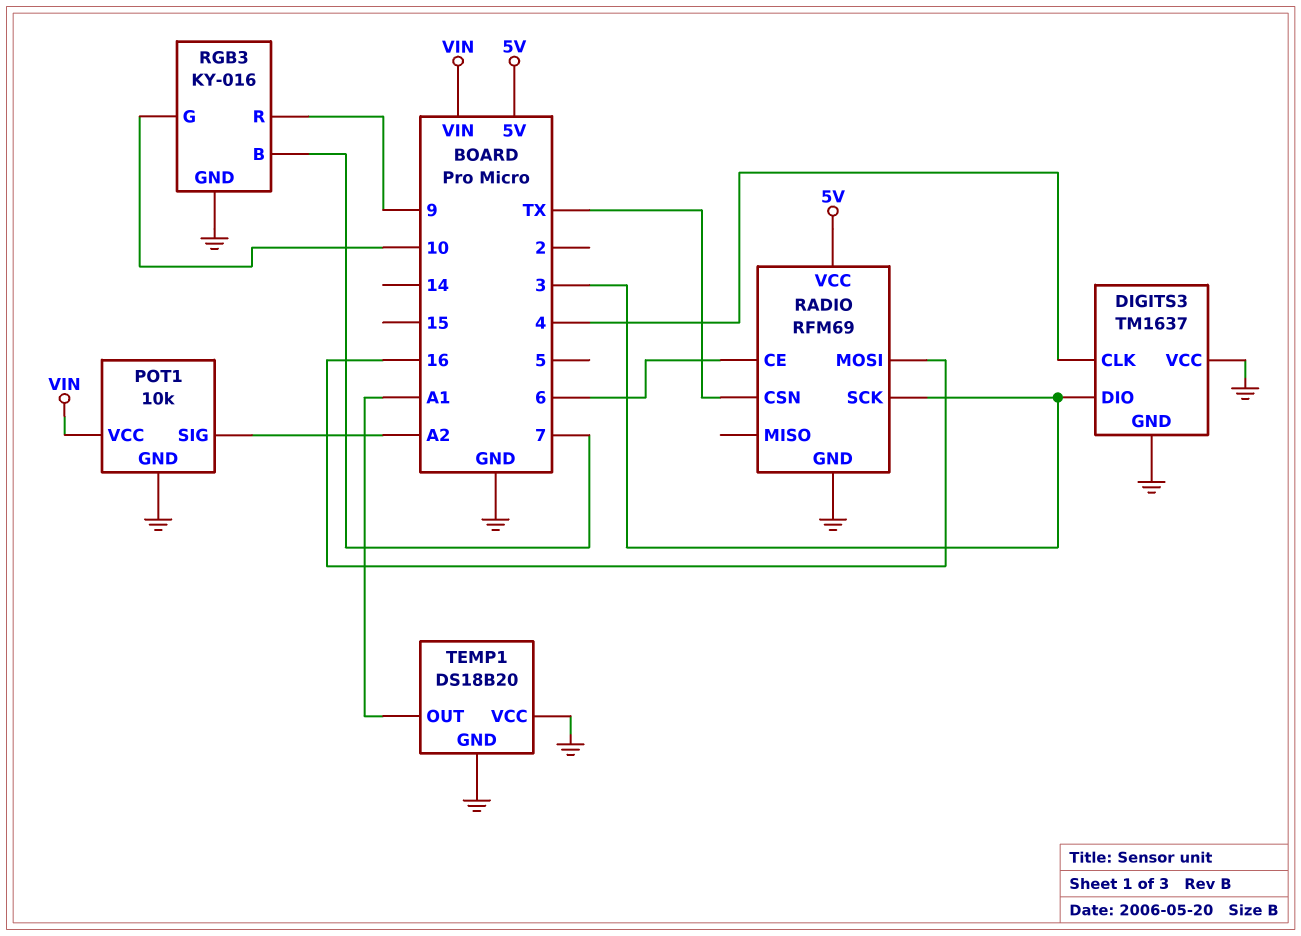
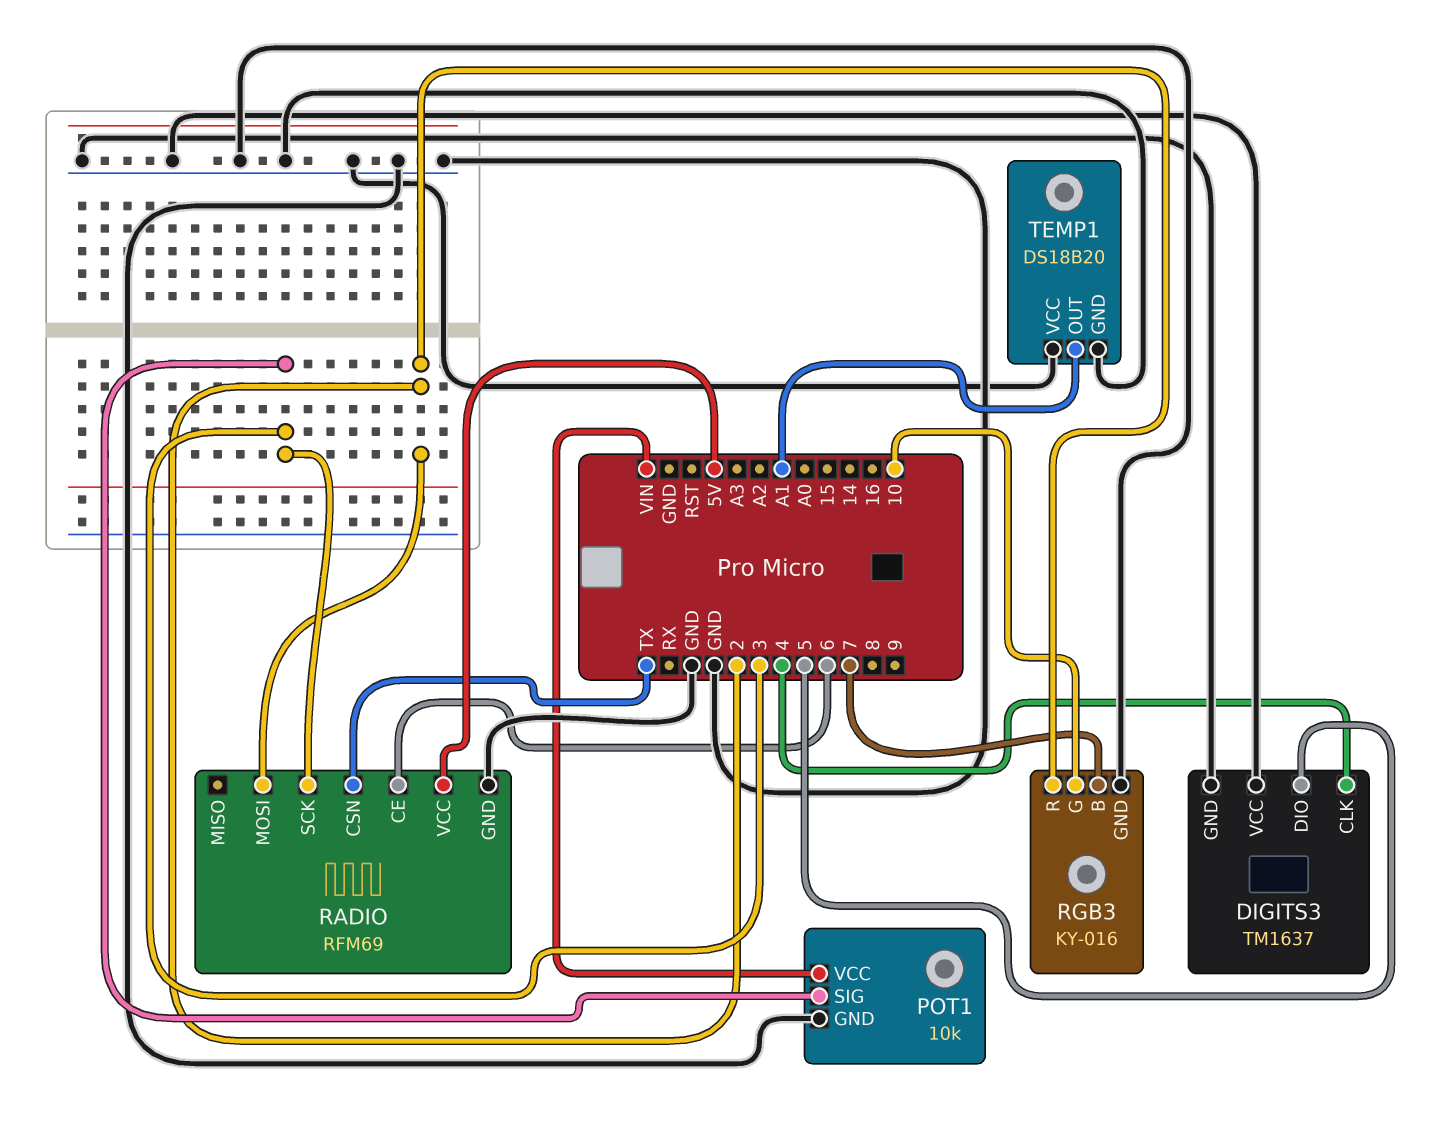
DIGITS3 pin DIO: 3 -> 5
POT1 pin SIG: A2 -> 3
RADIO pin MOSI: 16 -> 2
RGB3 pin R: 9 -> 2

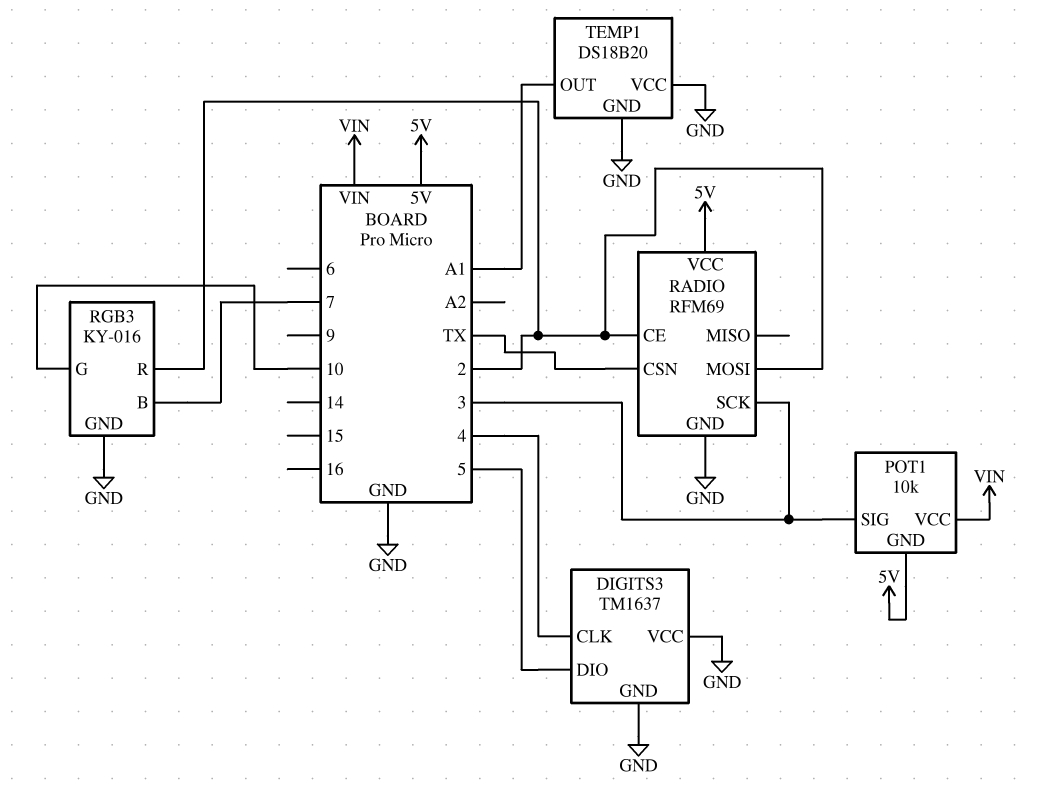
POT1 pin GND: GND -> 5V
RADIO pin CE: 6 -> 2

